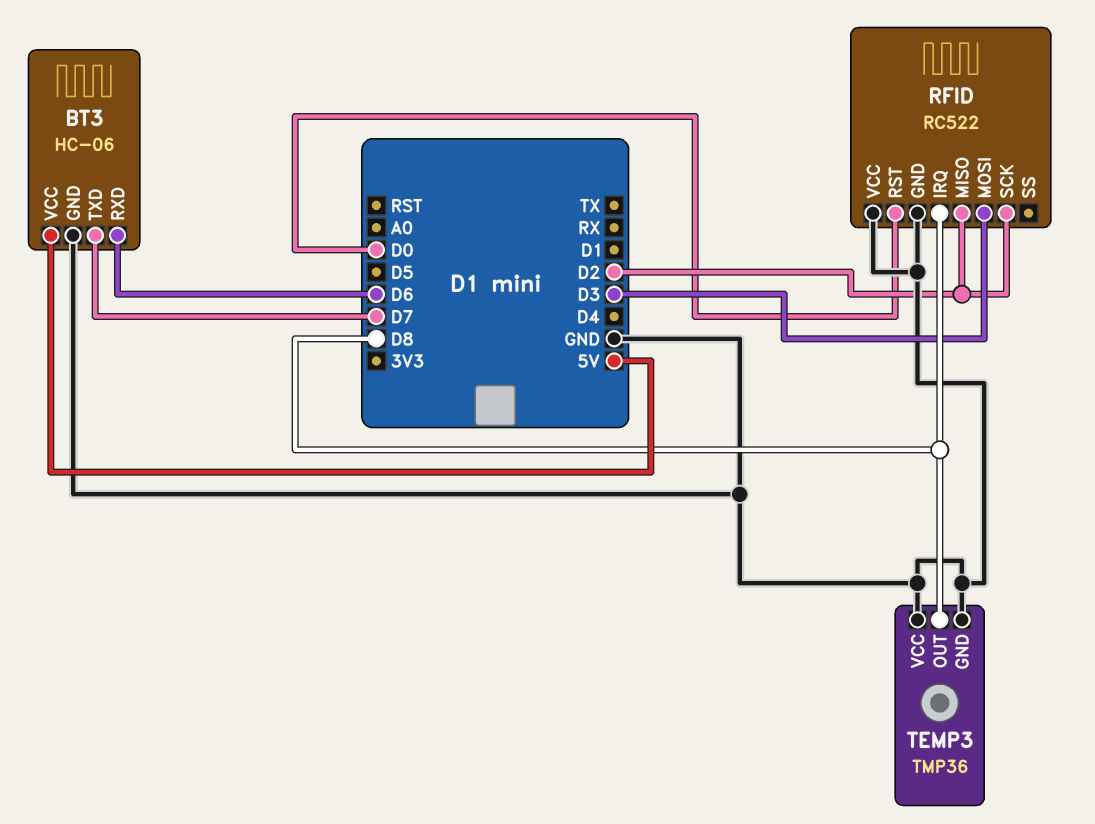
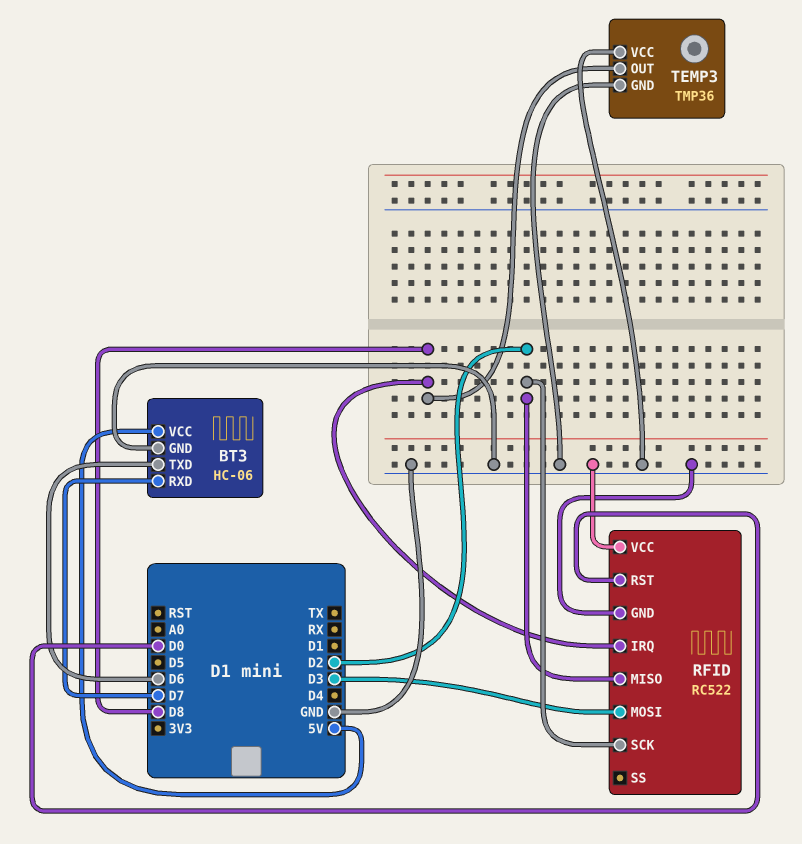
BT3 pin RXD: D6 -> D7
BT3 pin TXD: D7 -> D6

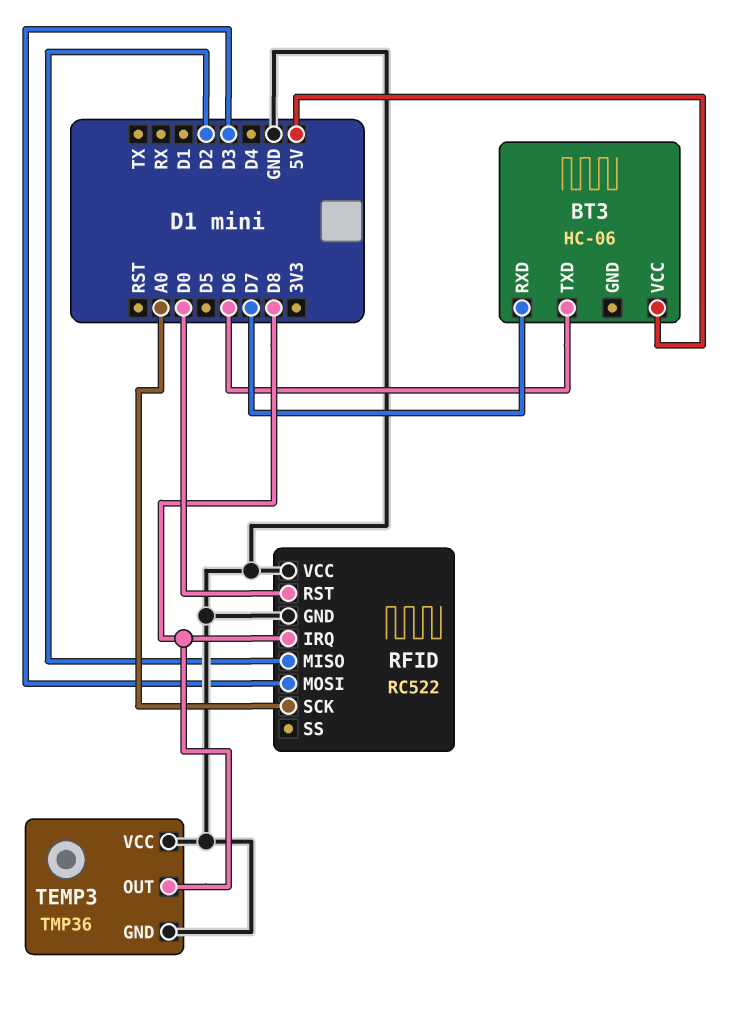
BT3 pin GND: GND -> none
RFID pin SCK: D2 -> A0

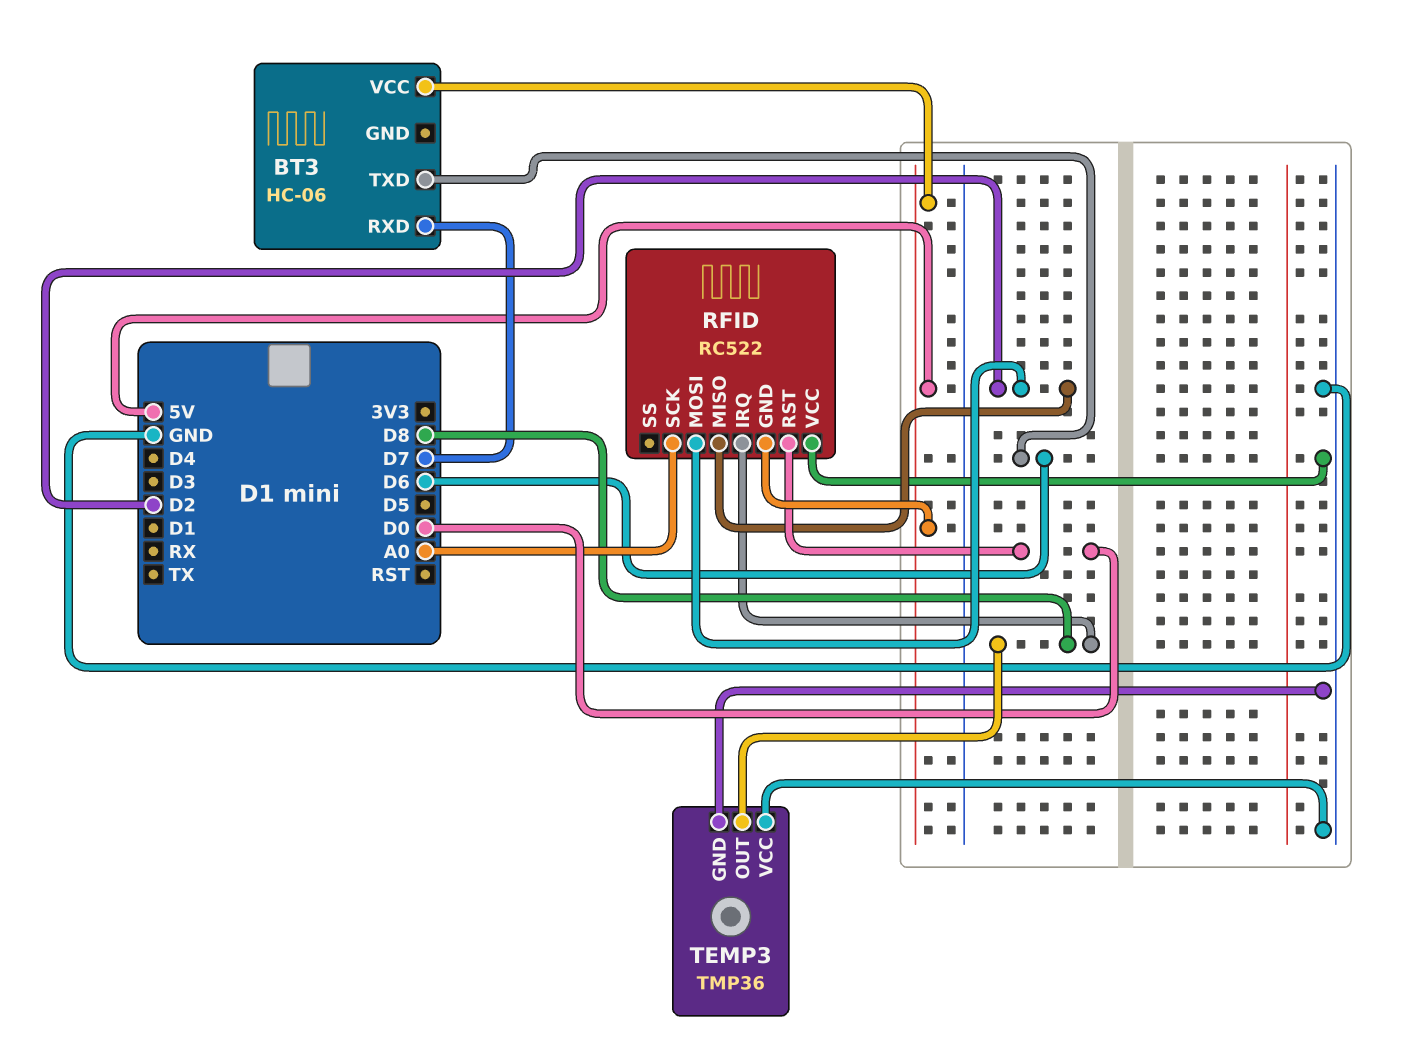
RFID pin GND: GND -> 5V
RFID pin MOSI: D3 -> D2

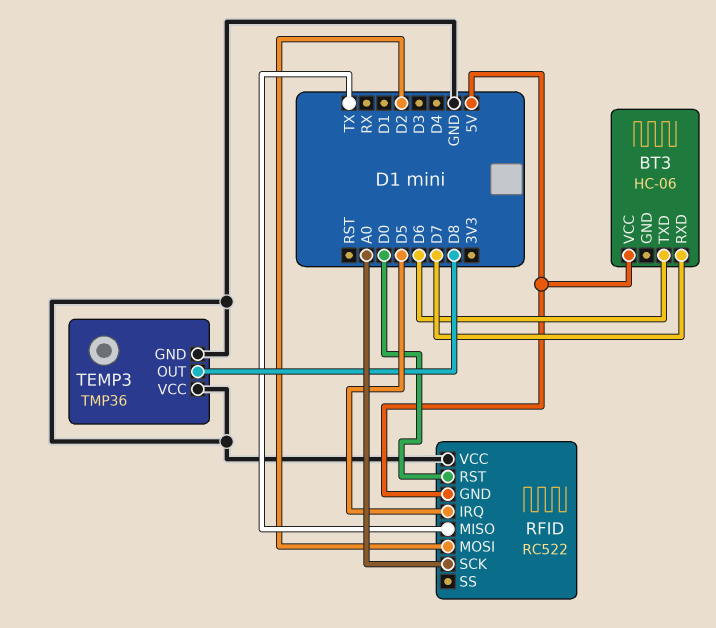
RFID pin IRQ: D8 -> D5
RFID pin MISO: D2 -> TX

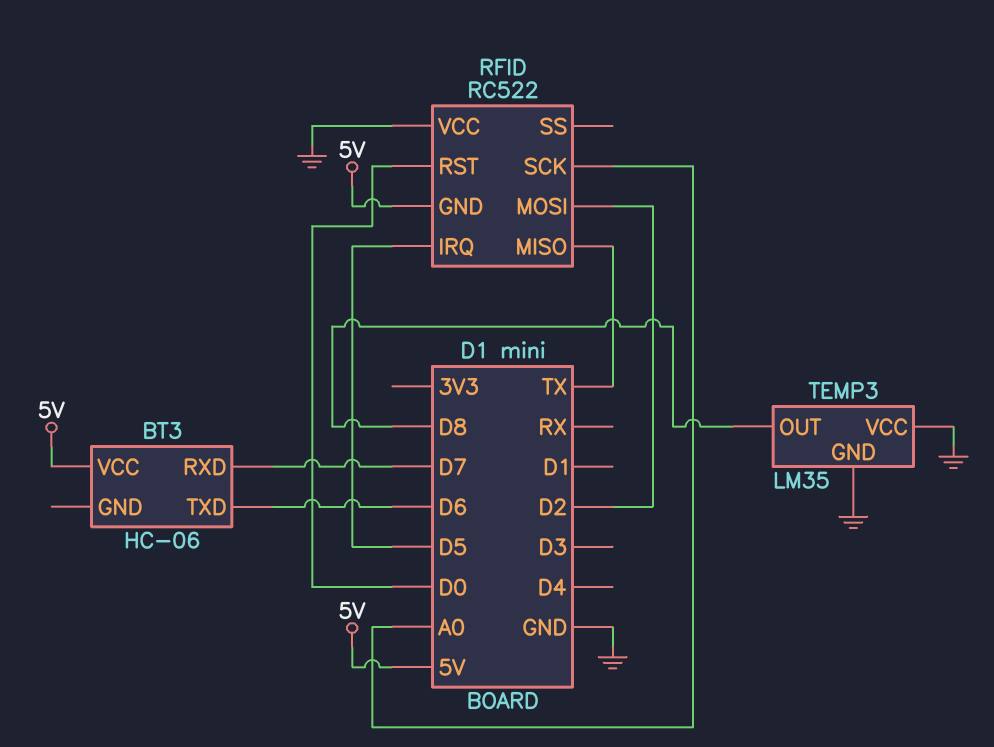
TEMP3: TMP36 -> LM35

